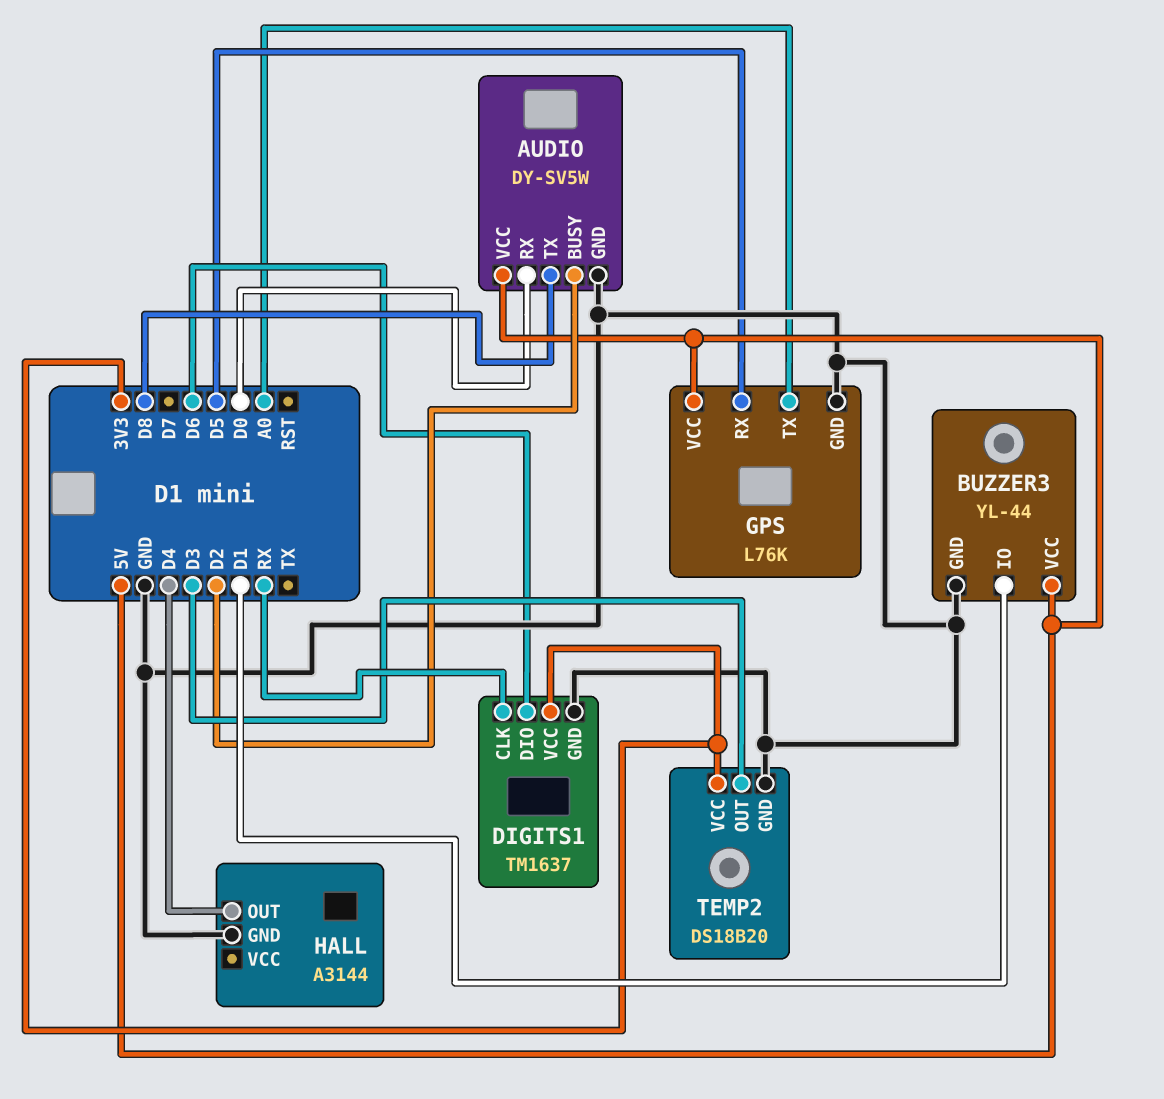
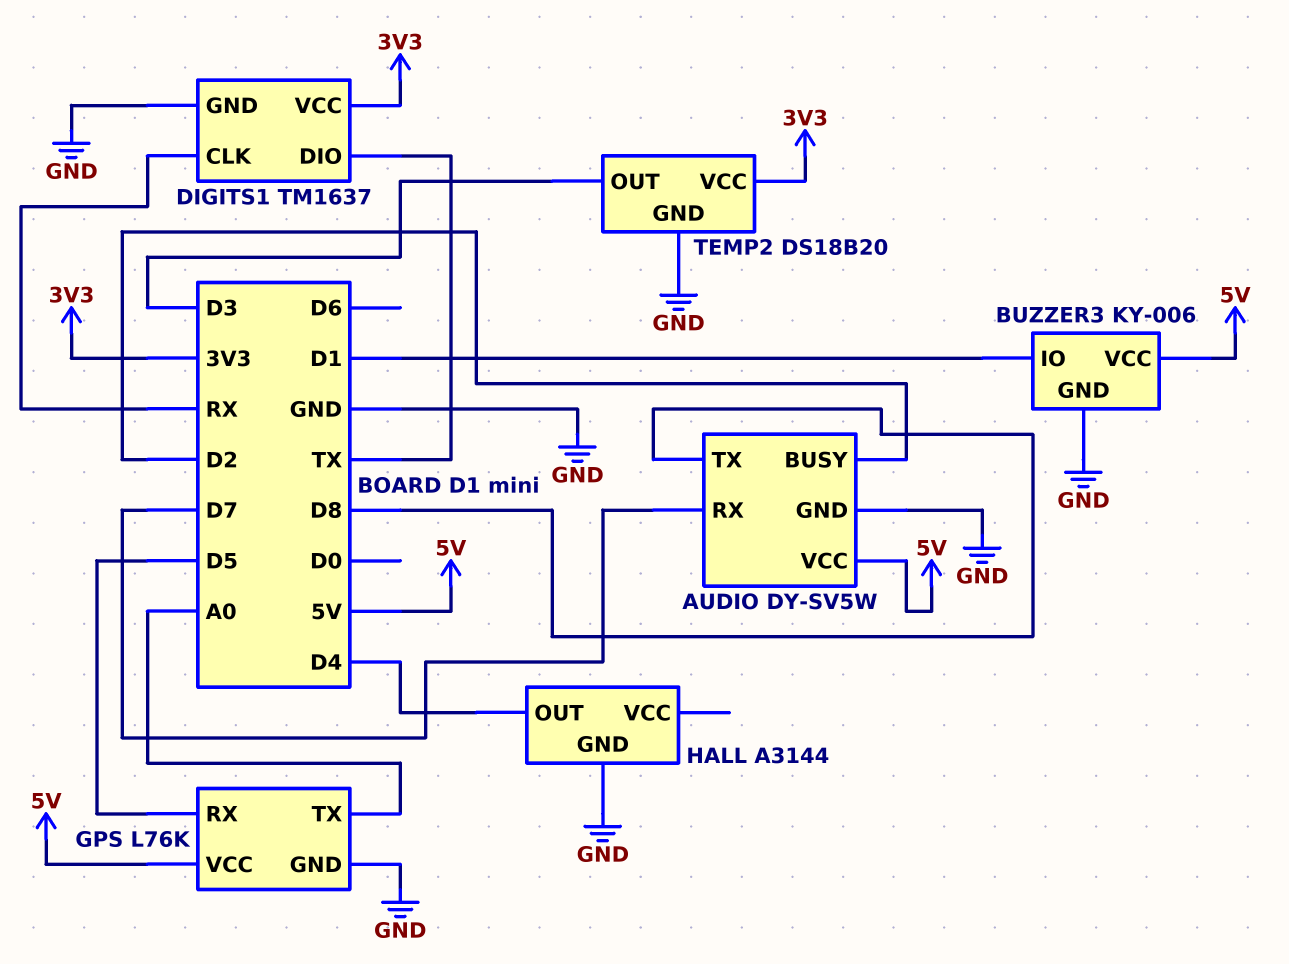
AUDIO pin RX: D0 -> D7
BUZZER3: YL-44 -> KY-006
DIGITS1 pin DIO: D6 -> TX

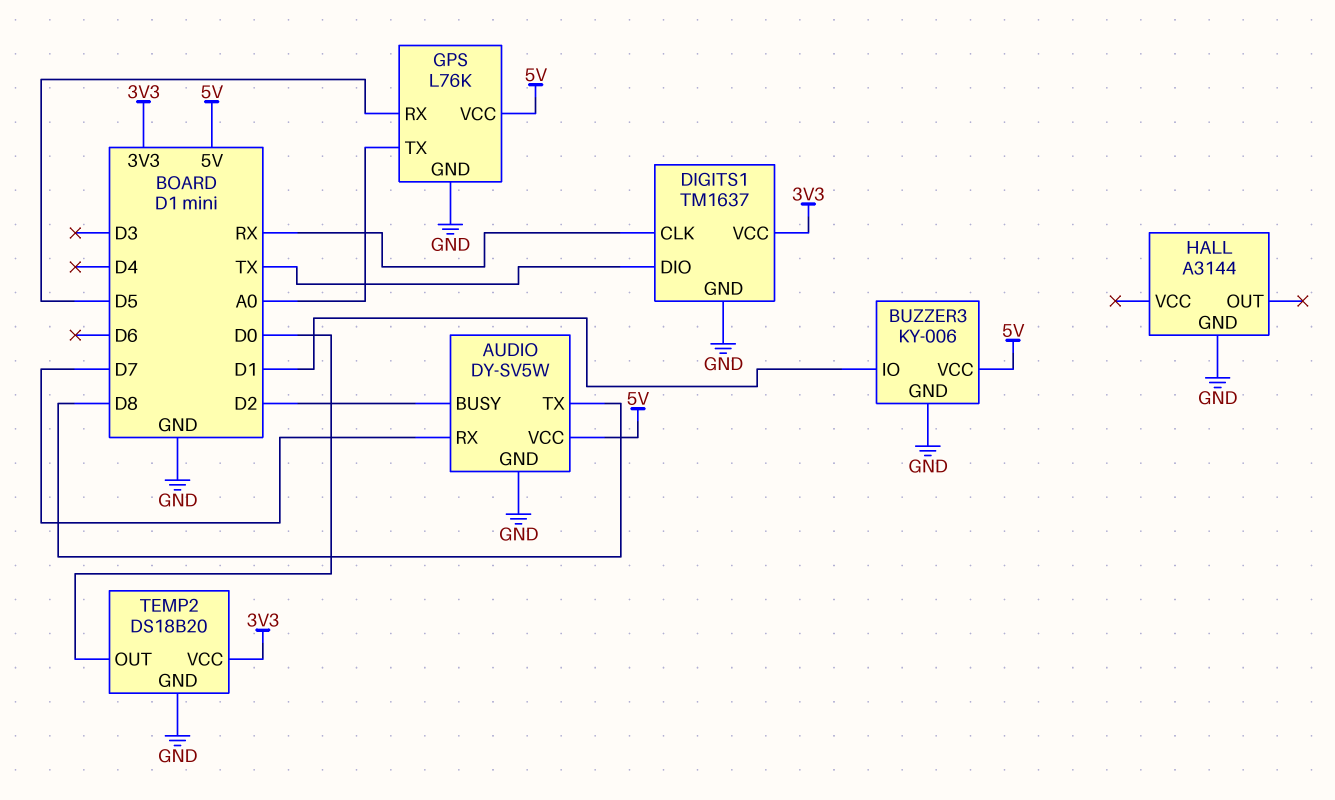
HALL pin OUT: D4 -> none
TEMP2 pin OUT: D3 -> D0

